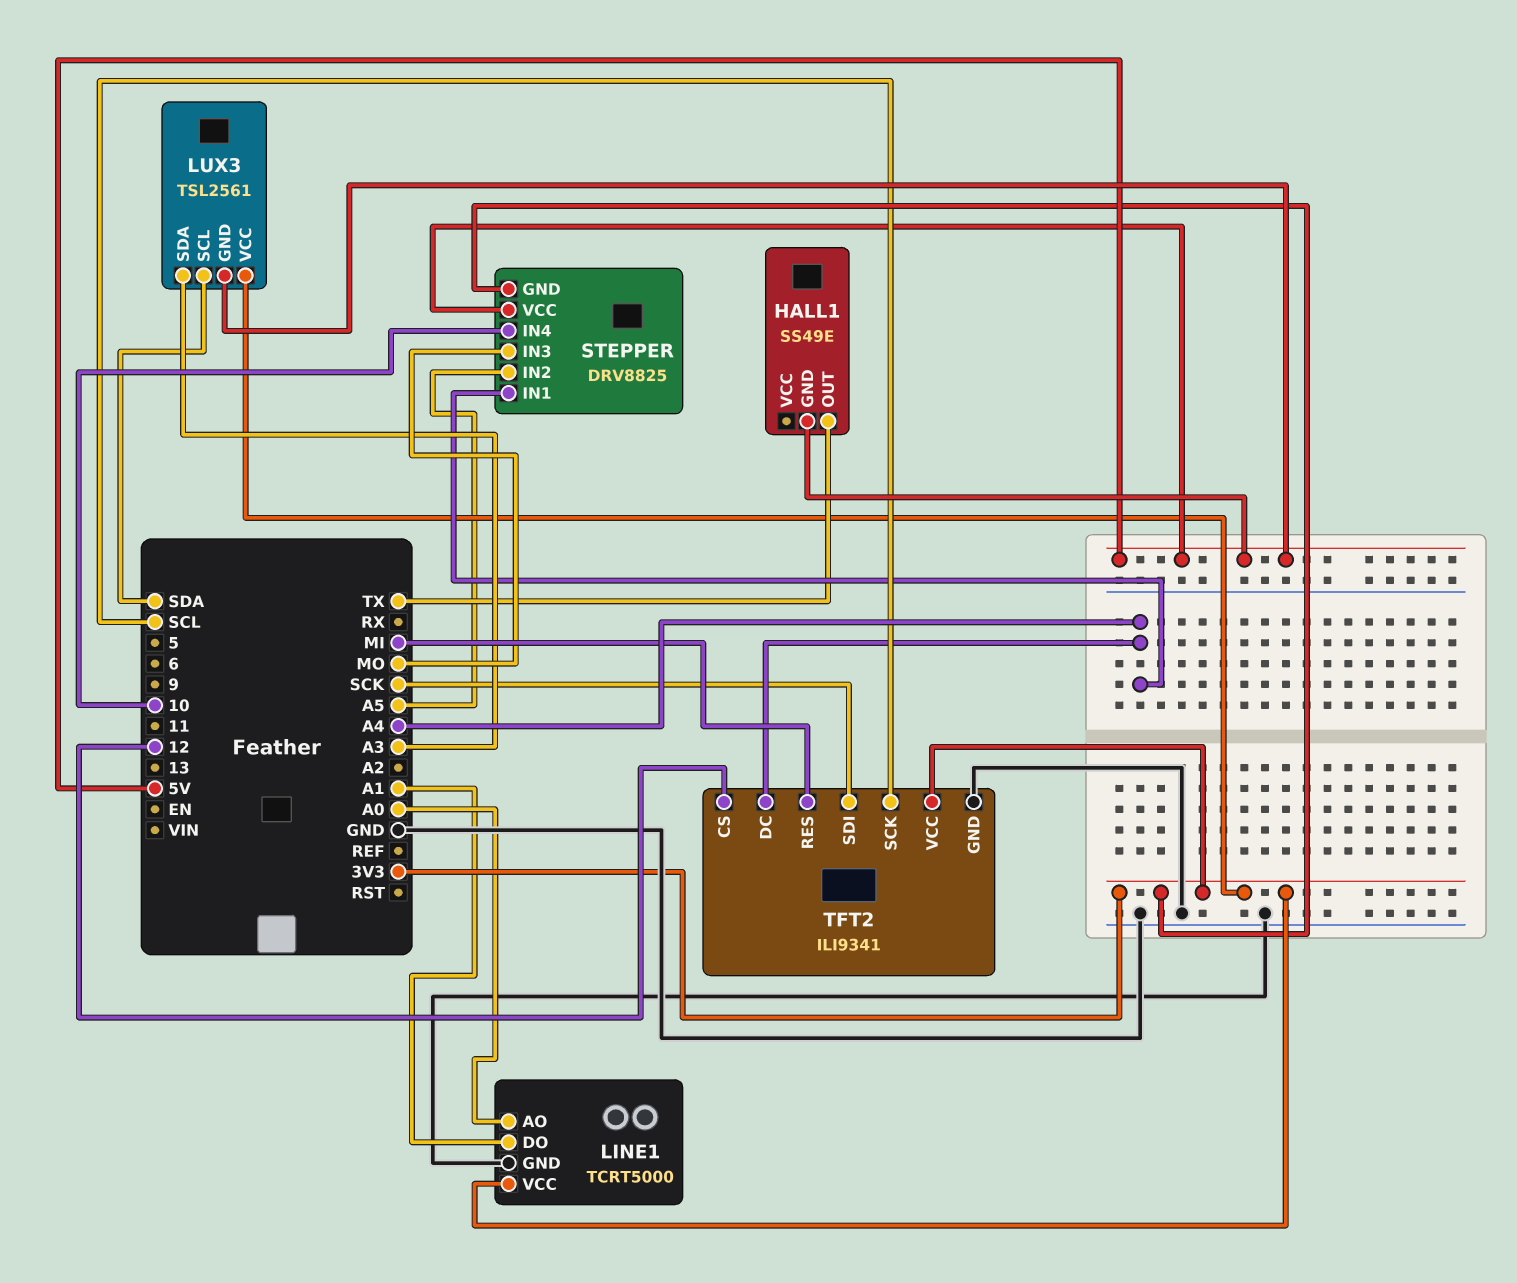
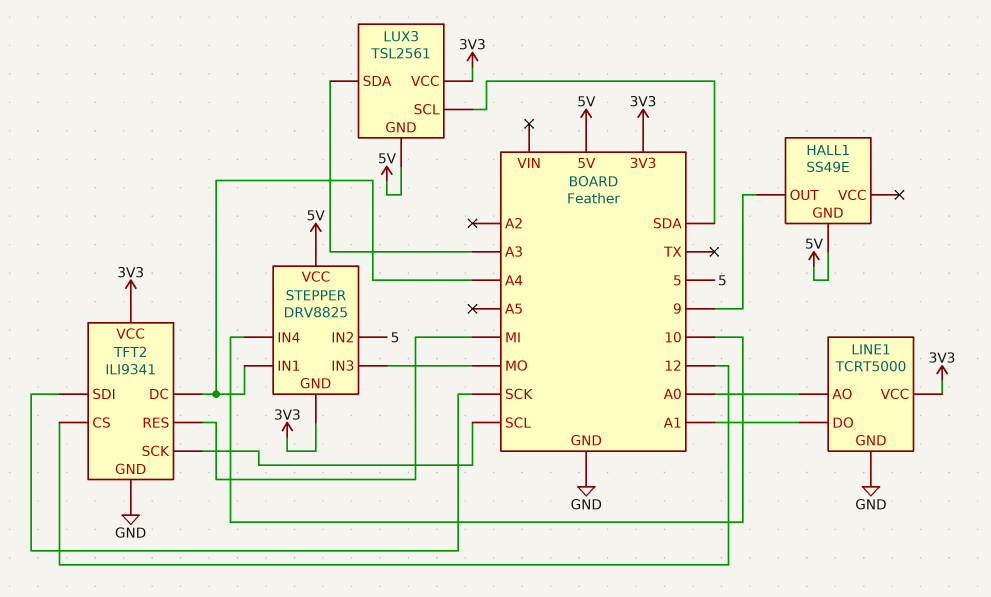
HALL1 pin OUT: TX -> 9
STEPPER pin IN2: A5 -> 5

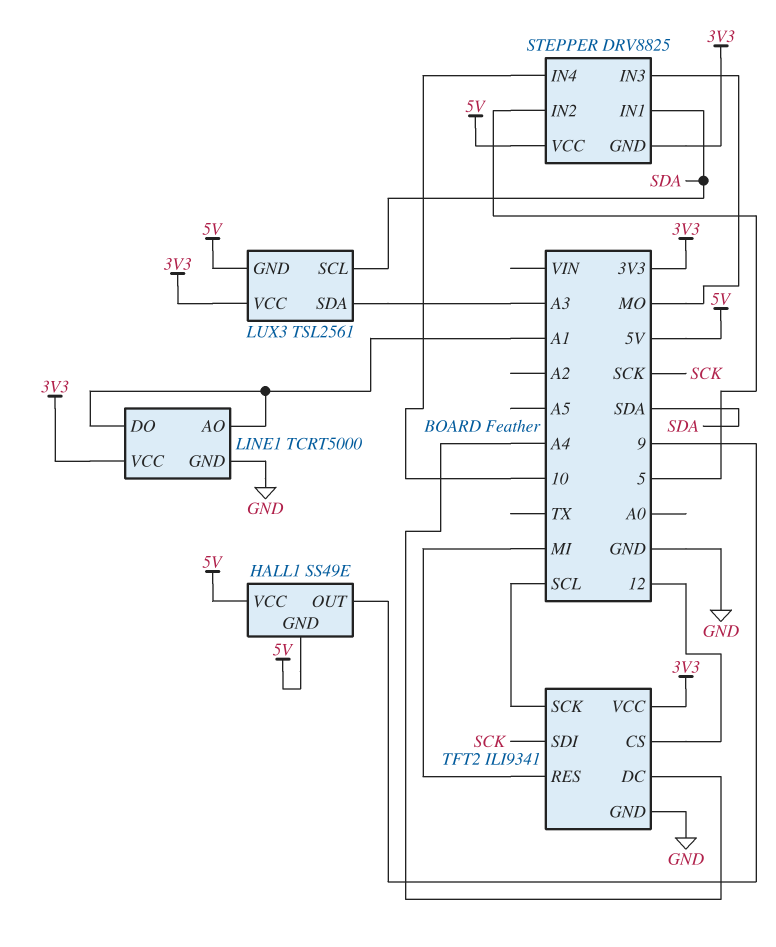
HALL1 pin VCC: none -> 5V
LINE1 pin AO: A0 -> A1
STEPPER pin IN1: A4 -> SDA

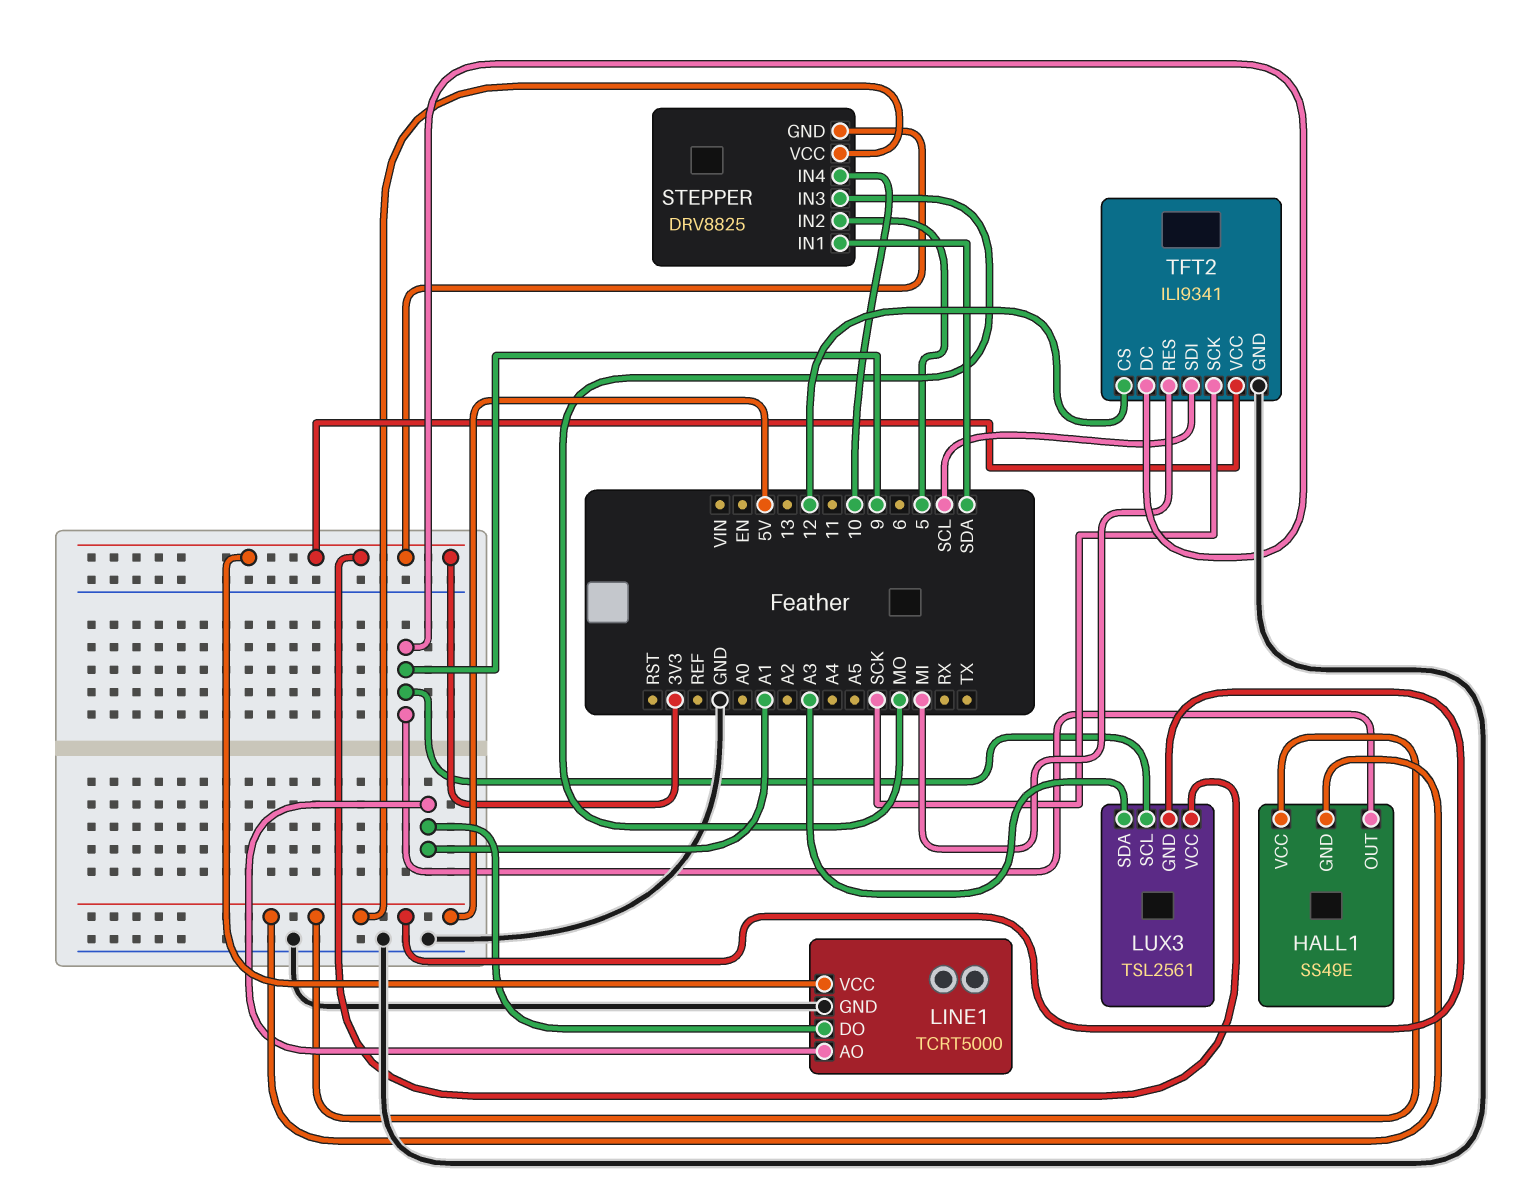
LUX3 pin SCL: SDA -> 9
TFT2 pin DC: A4 -> 9
TFT2 pin SCK: SCL -> SCK
TFT2 pin SDI: SCK -> SCL

